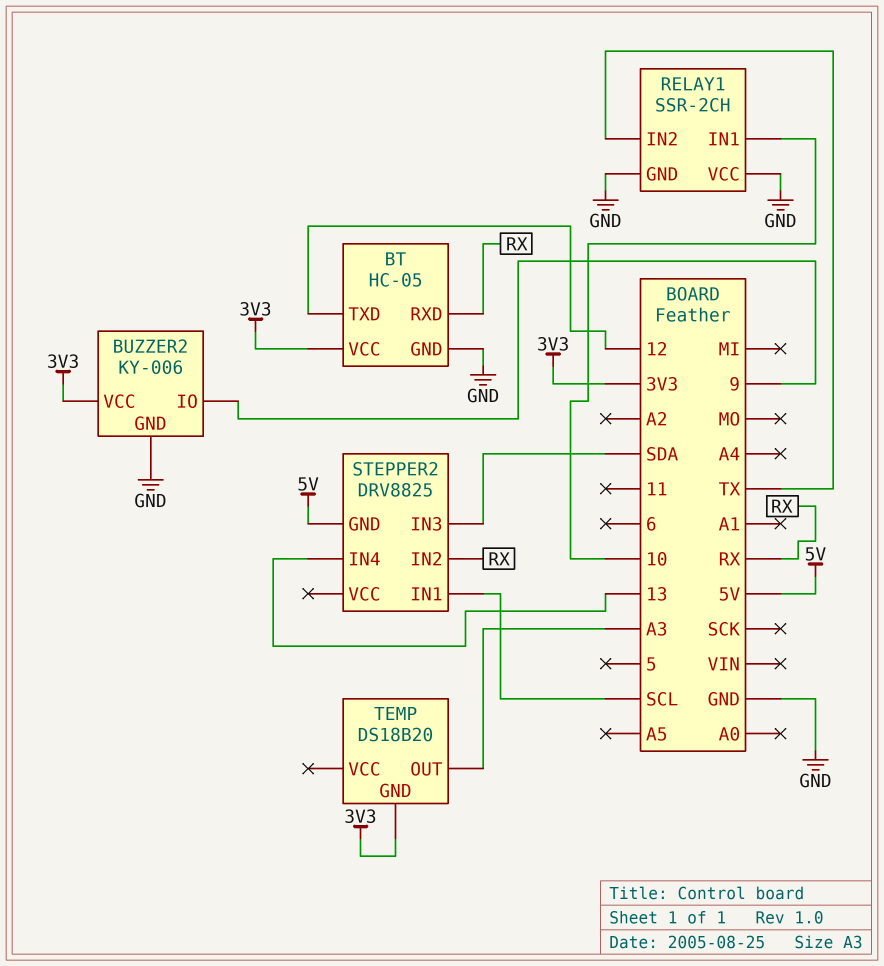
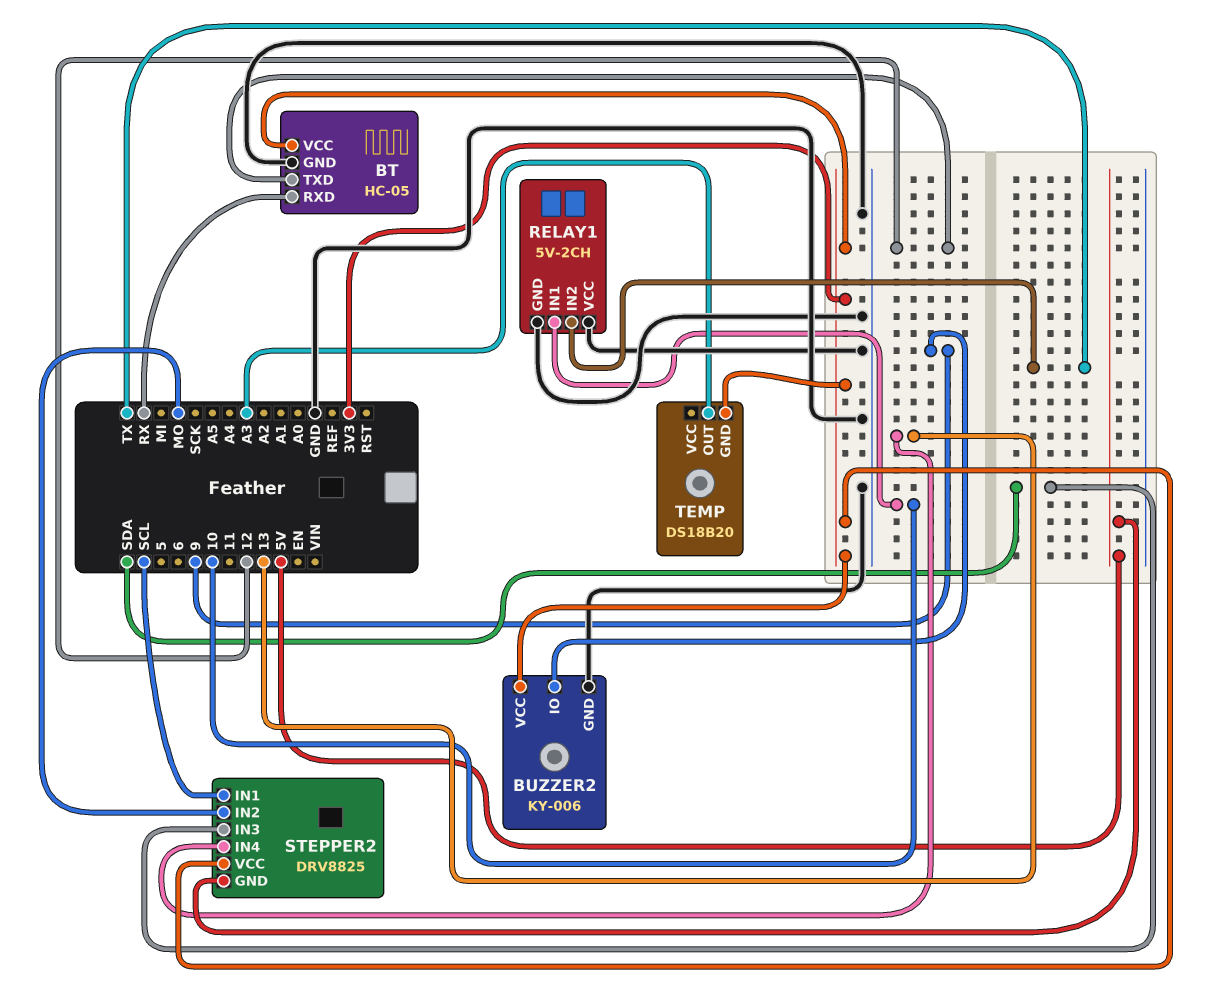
RELAY1: SSR-2CH -> 5V-2CH
STEPPER2 pin IN2: RX -> MO
STEPPER2 pin VCC: none -> 3V3

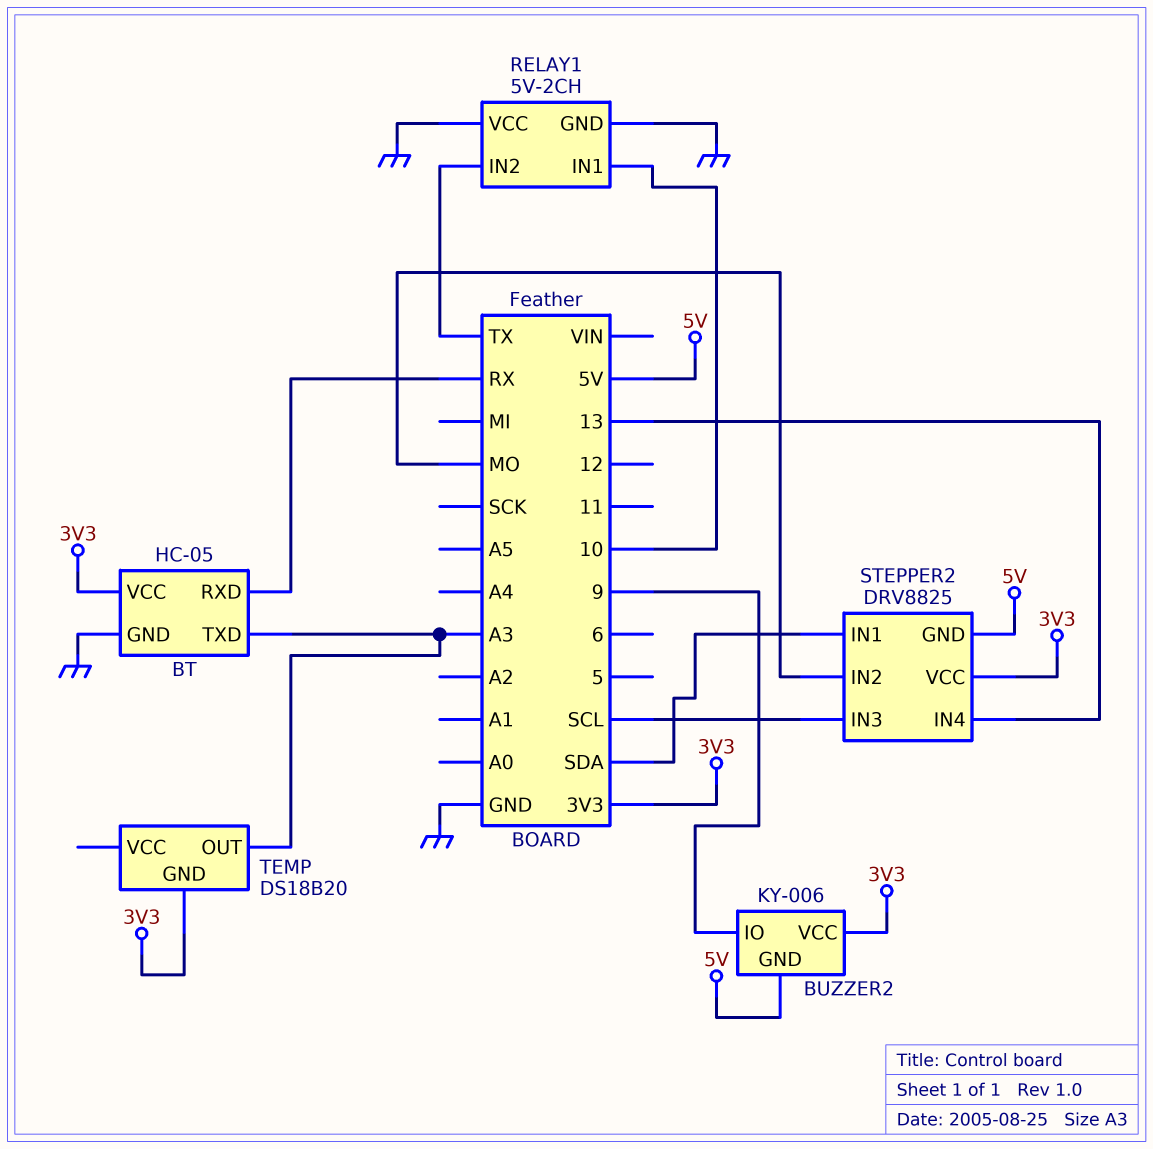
BT pin TXD: 12 -> A3
BUZZER2 pin GND: GND -> 5V
STEPPER2 pin IN1: SCL -> SDA
STEPPER2 pin IN3: SDA -> SCL

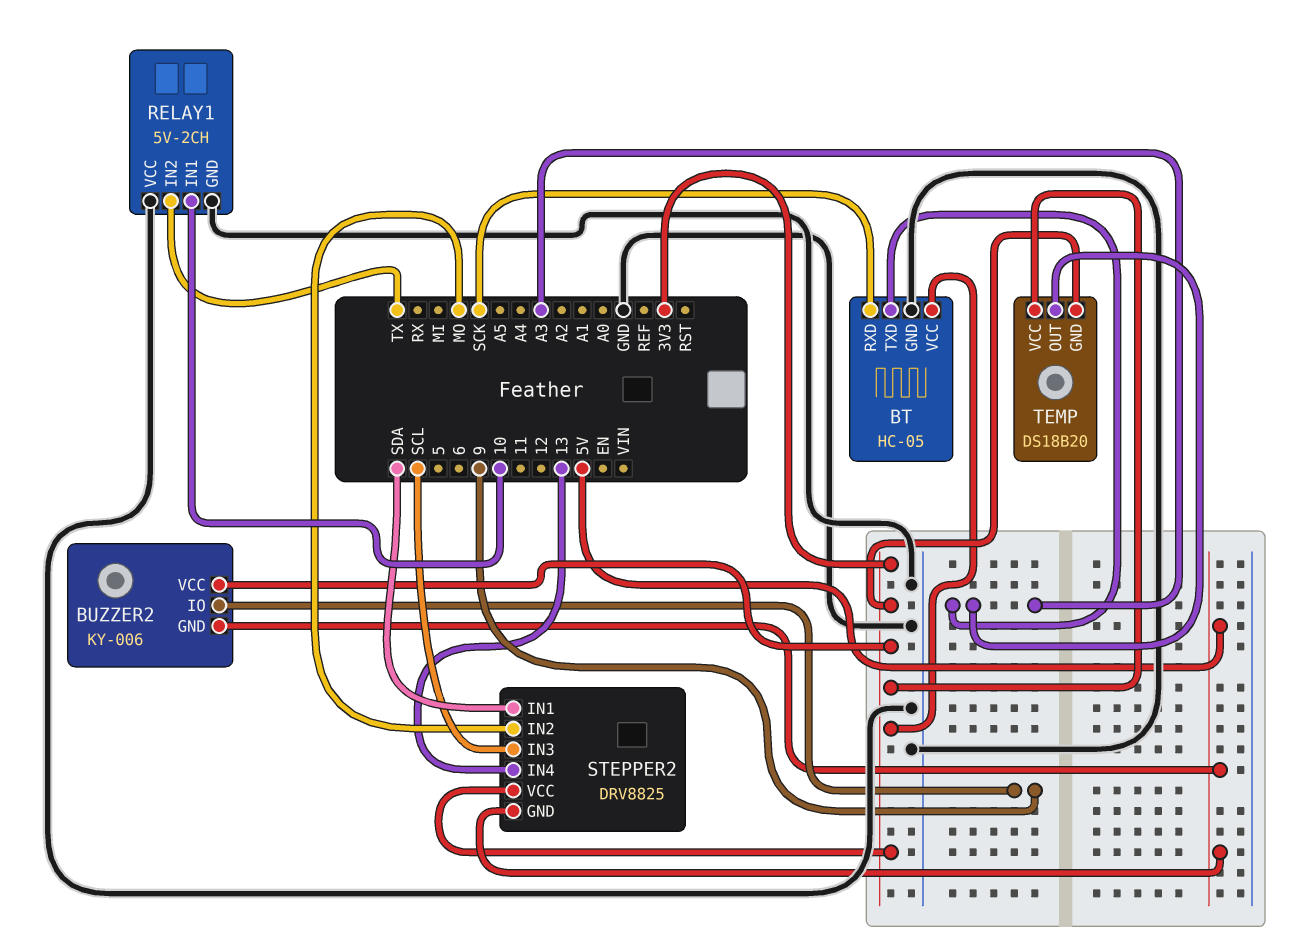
BT pin RXD: RX -> SCK
TEMP pin VCC: none -> 3V3

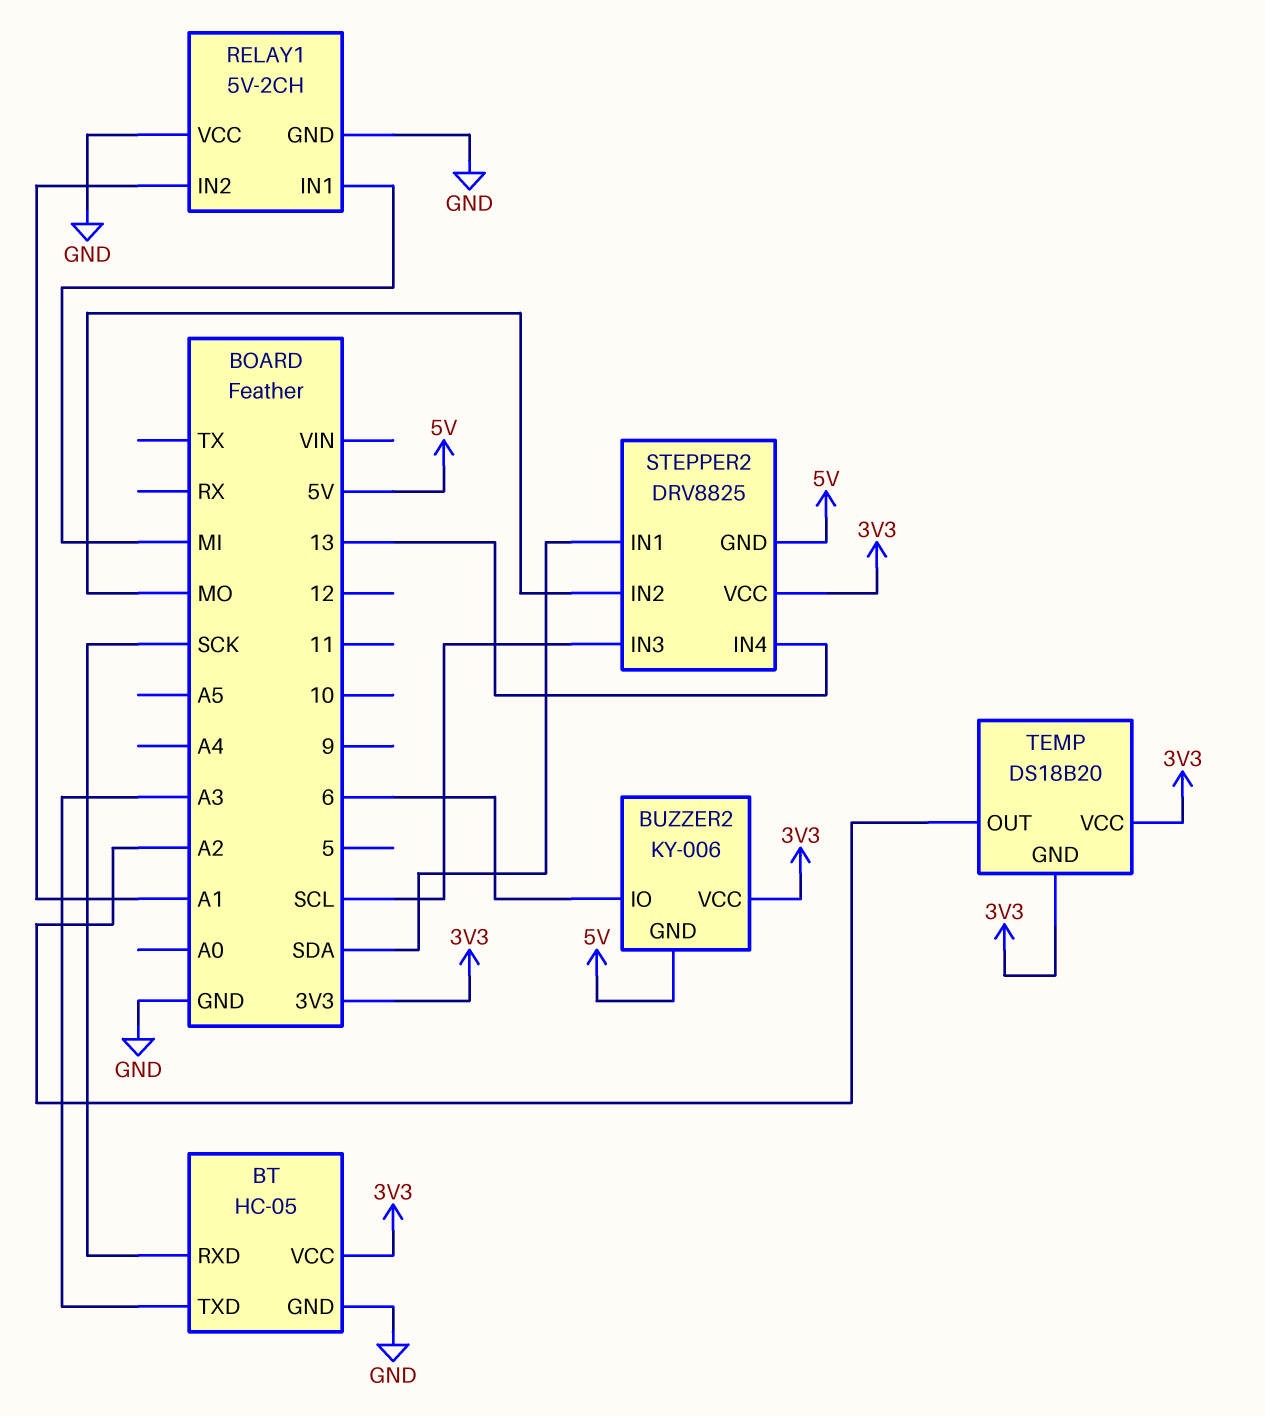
BUZZER2 pin IO: 9 -> 6
RELAY1 pin IN1: 10 -> MI
RELAY1 pin IN2: TX -> A1
TEMP pin OUT: A3 -> A2

